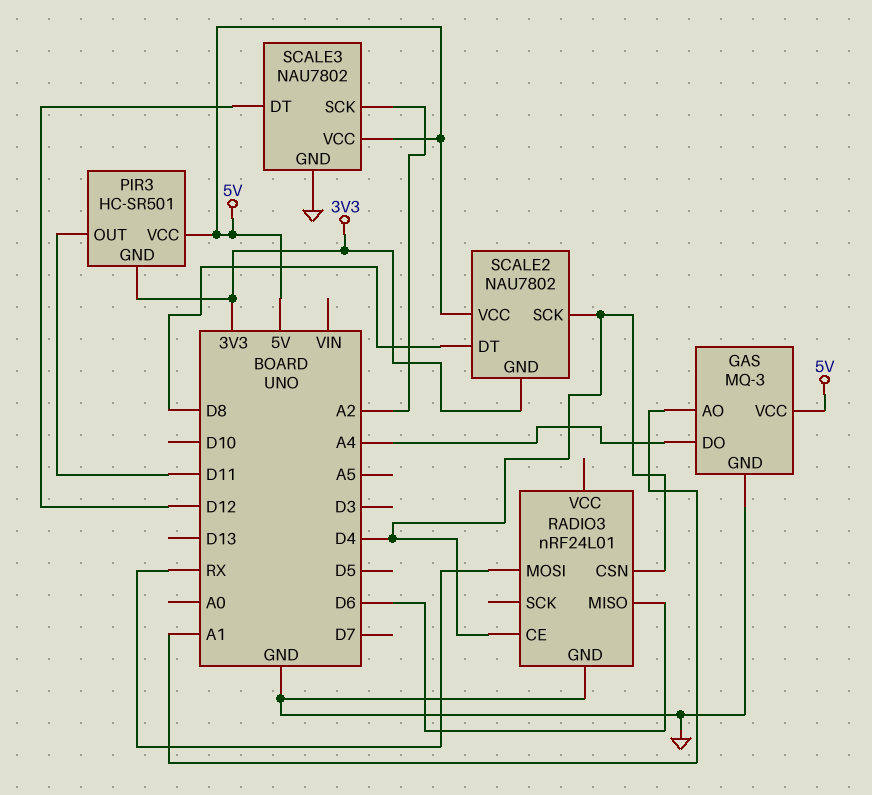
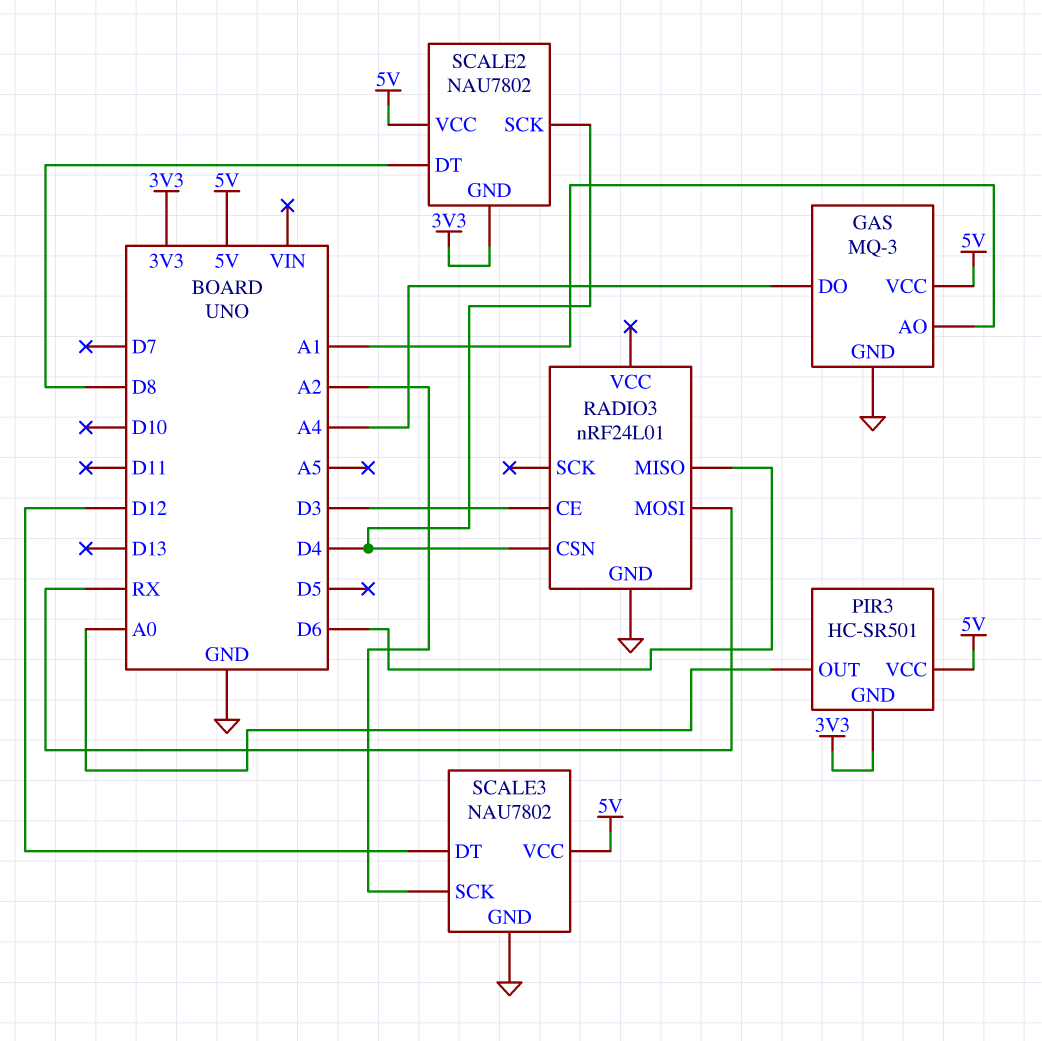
PIR3 pin OUT: D11 -> A0
RADIO3 pin CE: D4 -> D3

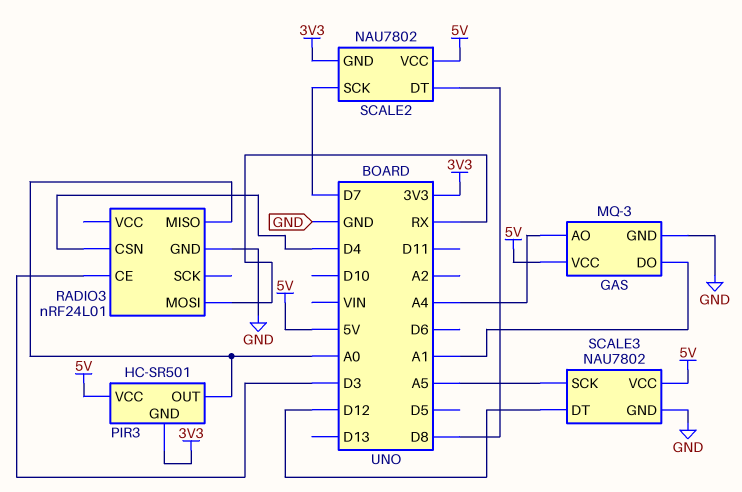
GAS pin AO: A1 -> A4
GAS pin DO: A4 -> A1
RADIO3 pin MISO: D6 -> A0
SCALE2 pin SCK: D4 -> D7
SCALE3 pin SCK: A2 -> A5

